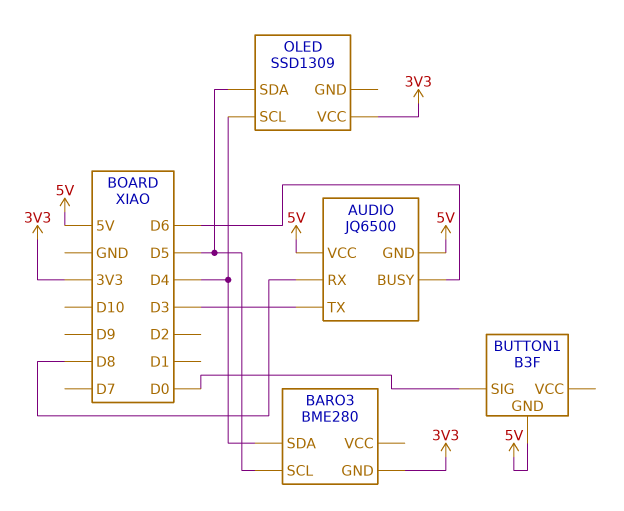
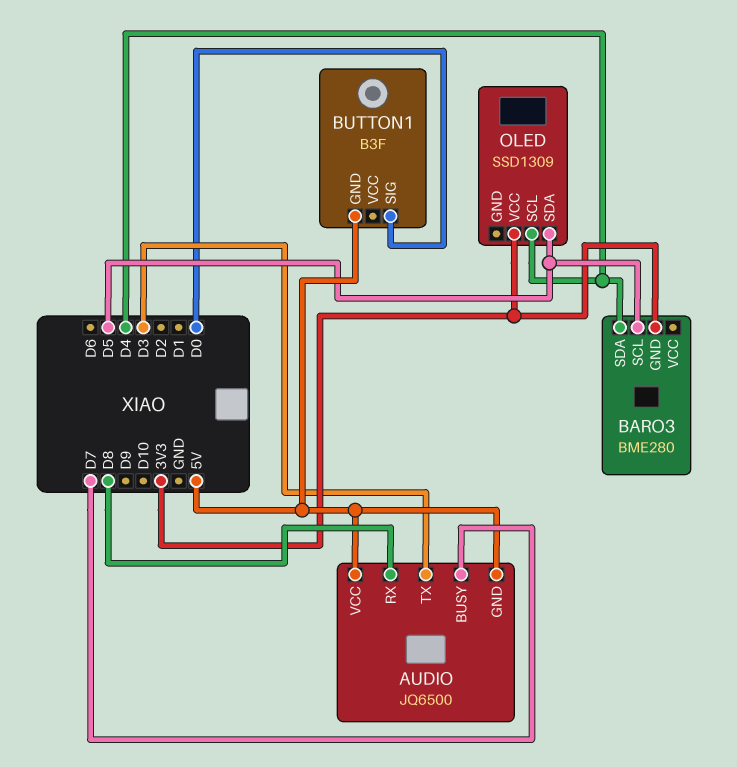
AUDIO pin BUSY: D6 -> D7

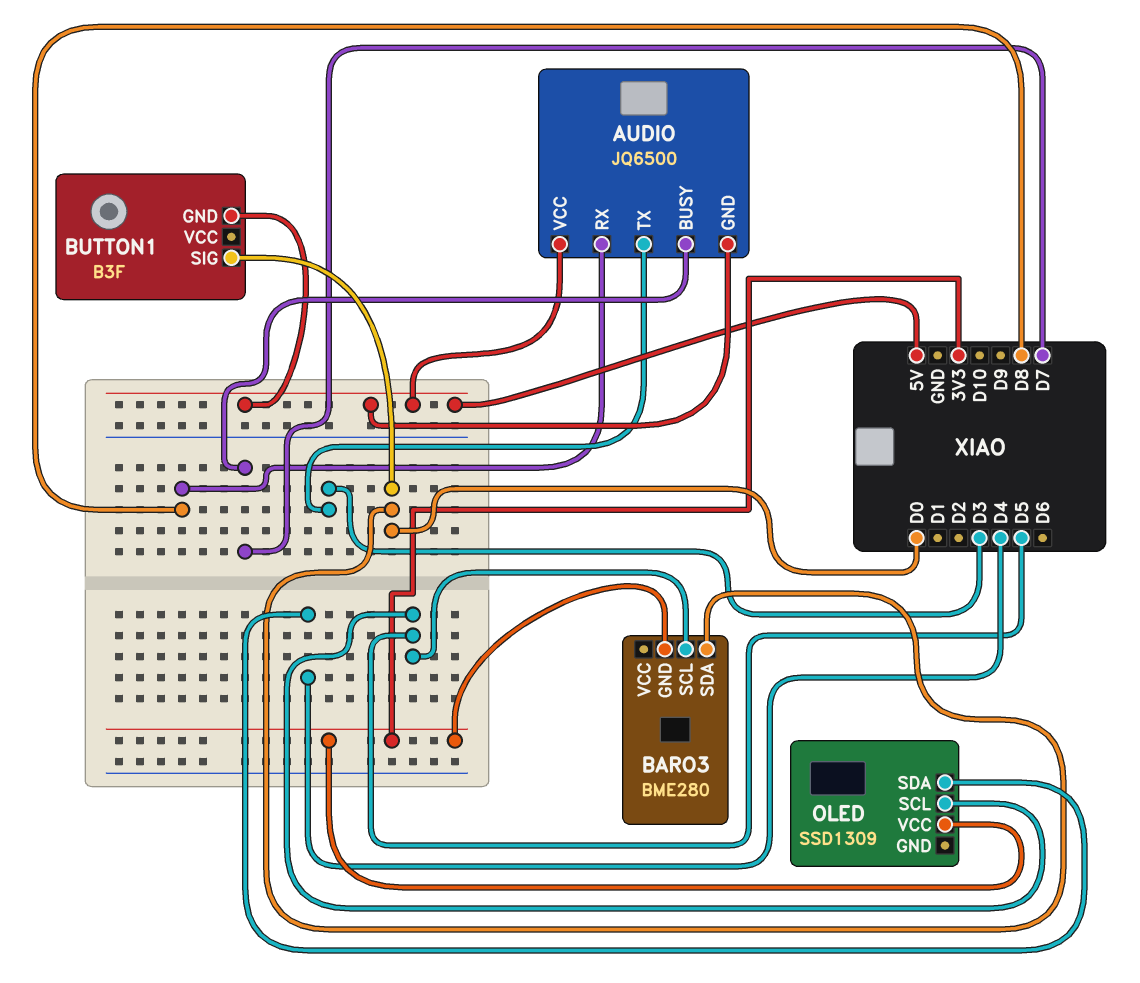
BARO3 pin SDA: D4 -> D0
OLED pin SCL: D4 -> D5
OLED pin SDA: D5 -> D4

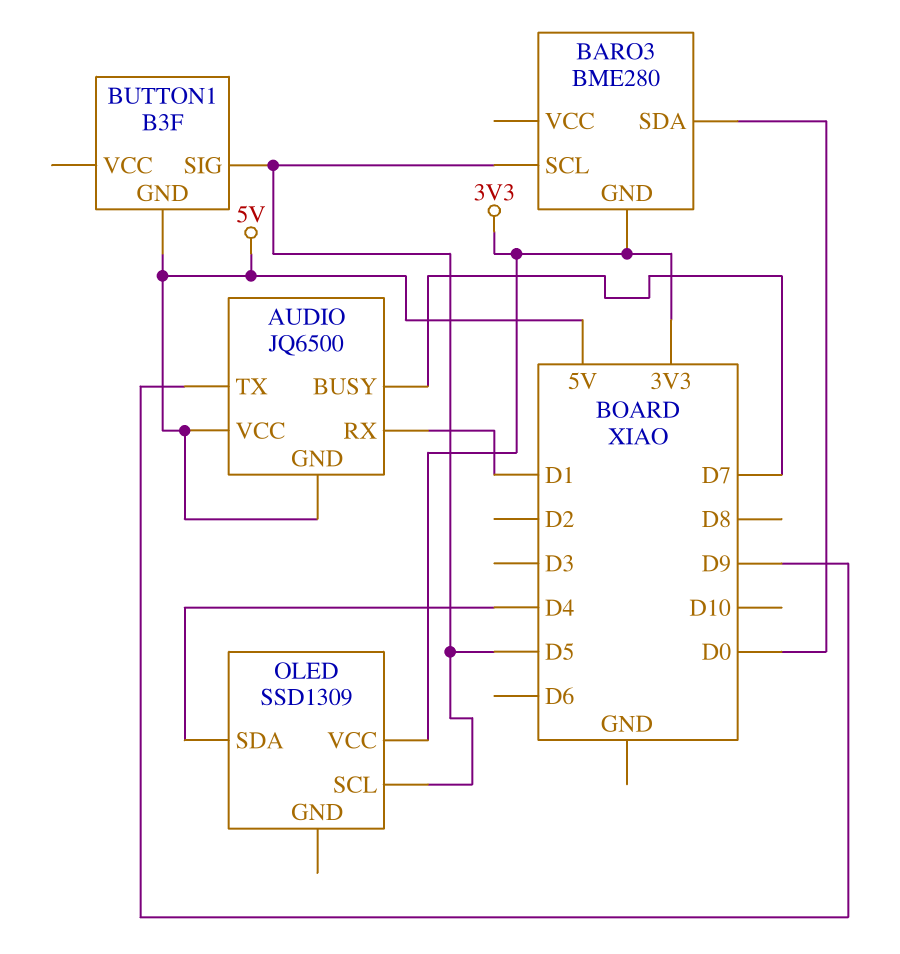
AUDIO pin RX: D8 -> D1
AUDIO pin TX: D3 -> D9
BUTTON1 pin SIG: D0 -> D5

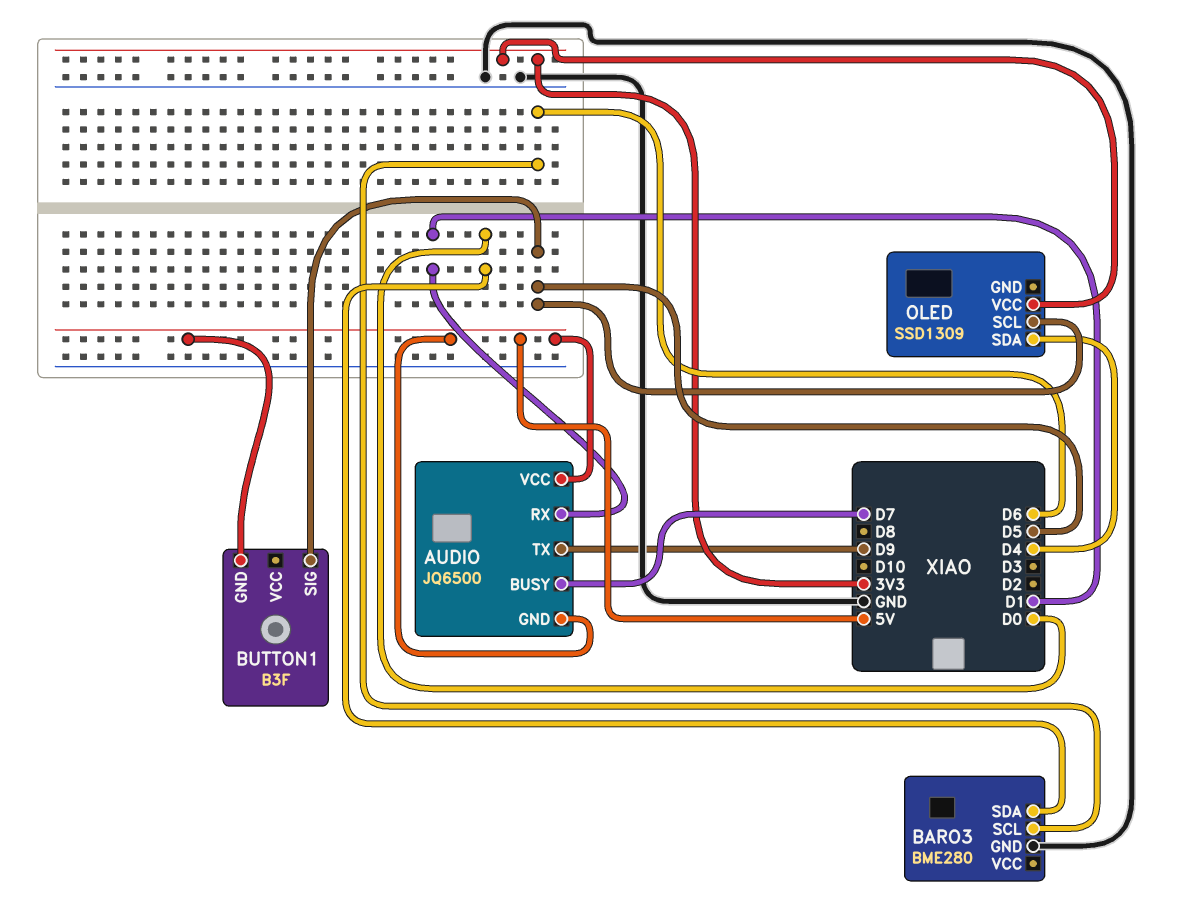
BARO3 pin GND: 3V3 -> GND
BARO3 pin SCL: D5 -> D6

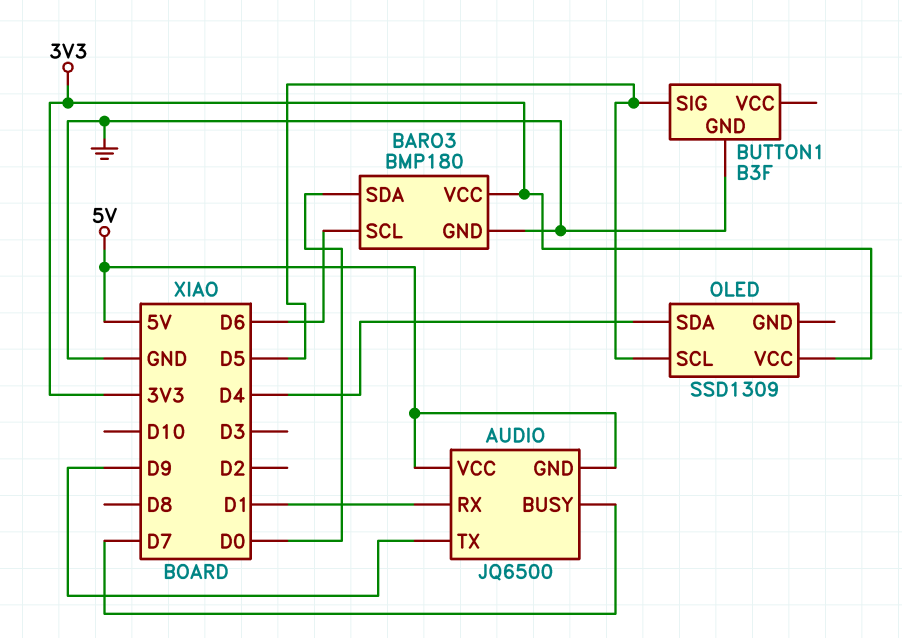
BARO3: BME280 -> BMP180
BARO3 pin VCC: none -> 3V3
BUTTON1 pin GND: 5V -> GND

